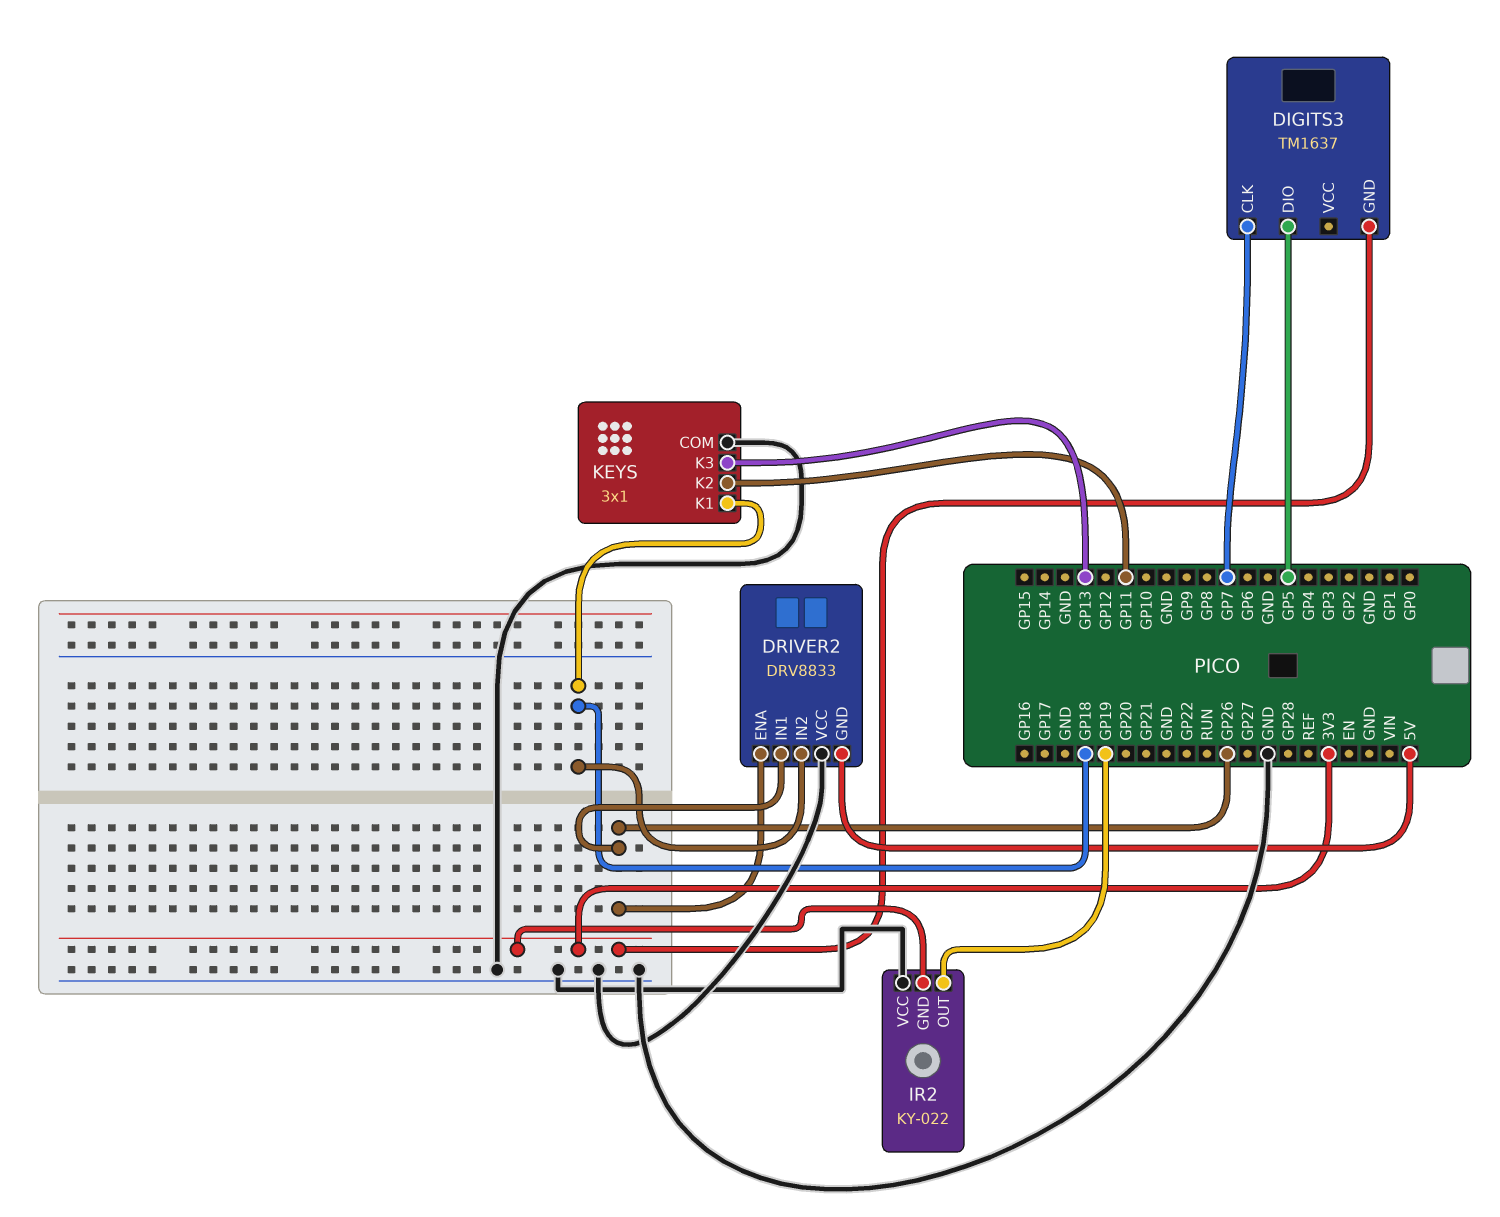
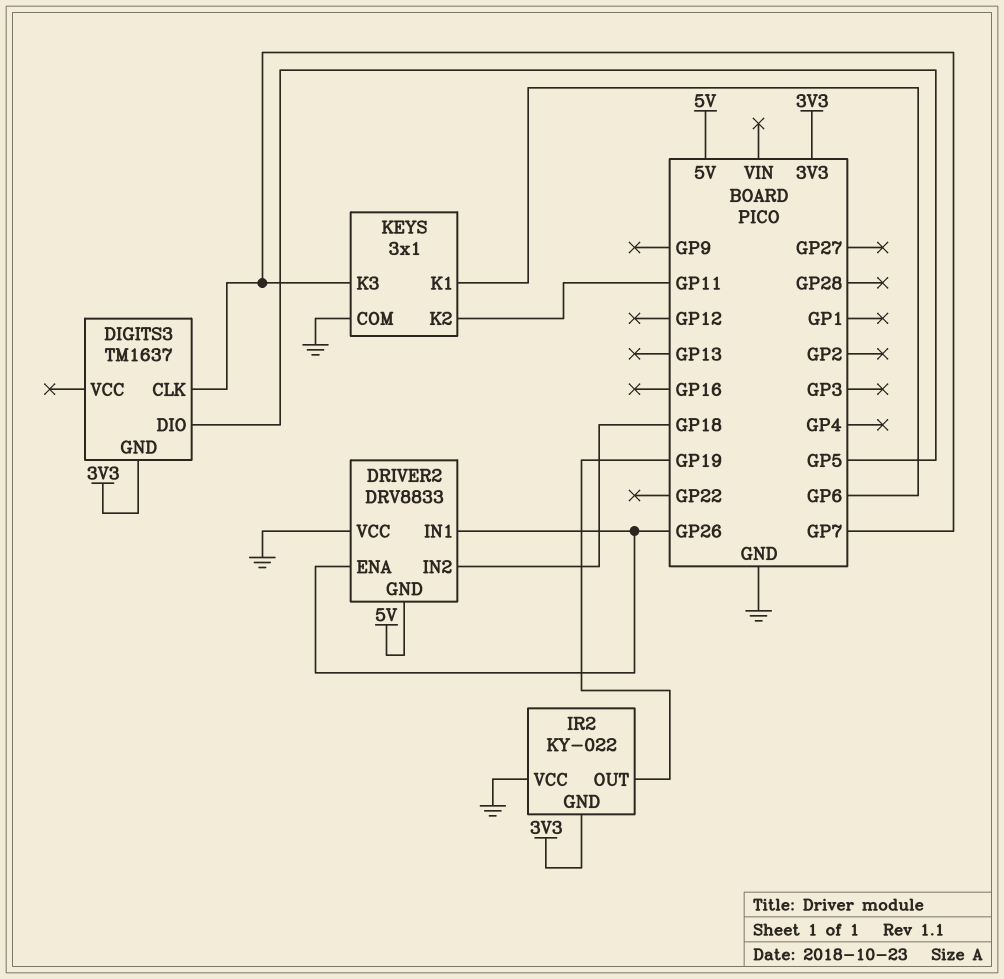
KEYS pin K1: GP18 -> GP6
KEYS pin K3: GP13 -> GP7

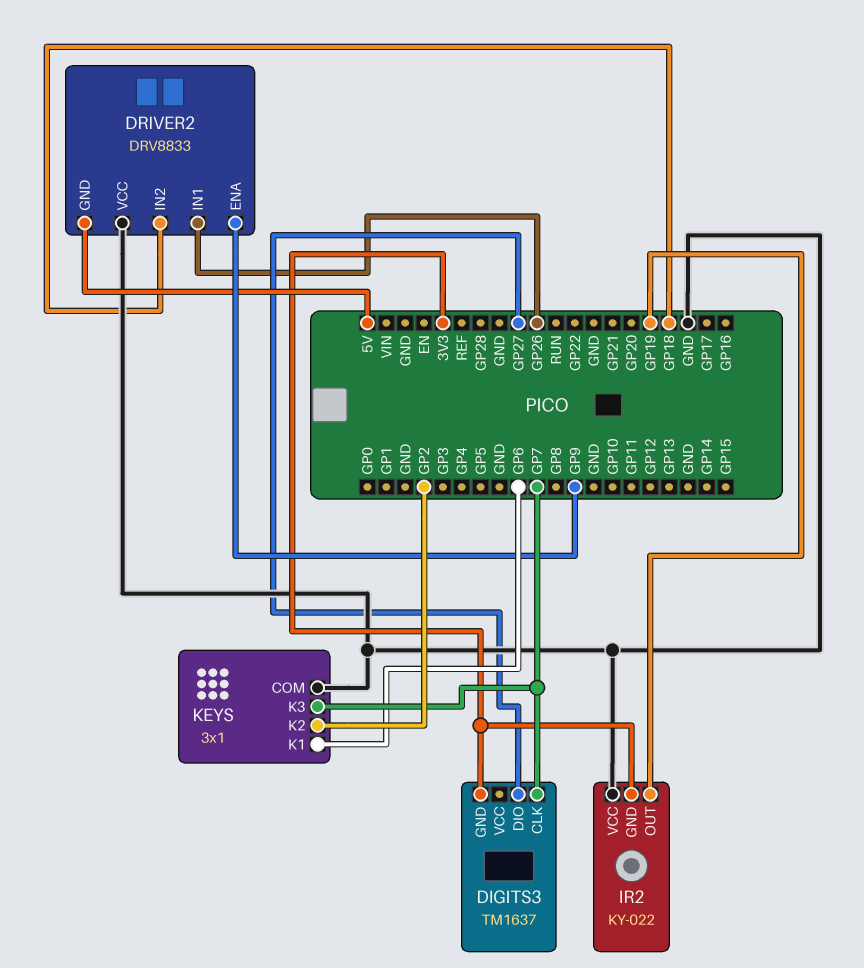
DIGITS3 pin DIO: GP5 -> GP27
DRIVER2 pin ENA: GP26 -> GP9
KEYS pin K2: GP11 -> GP2

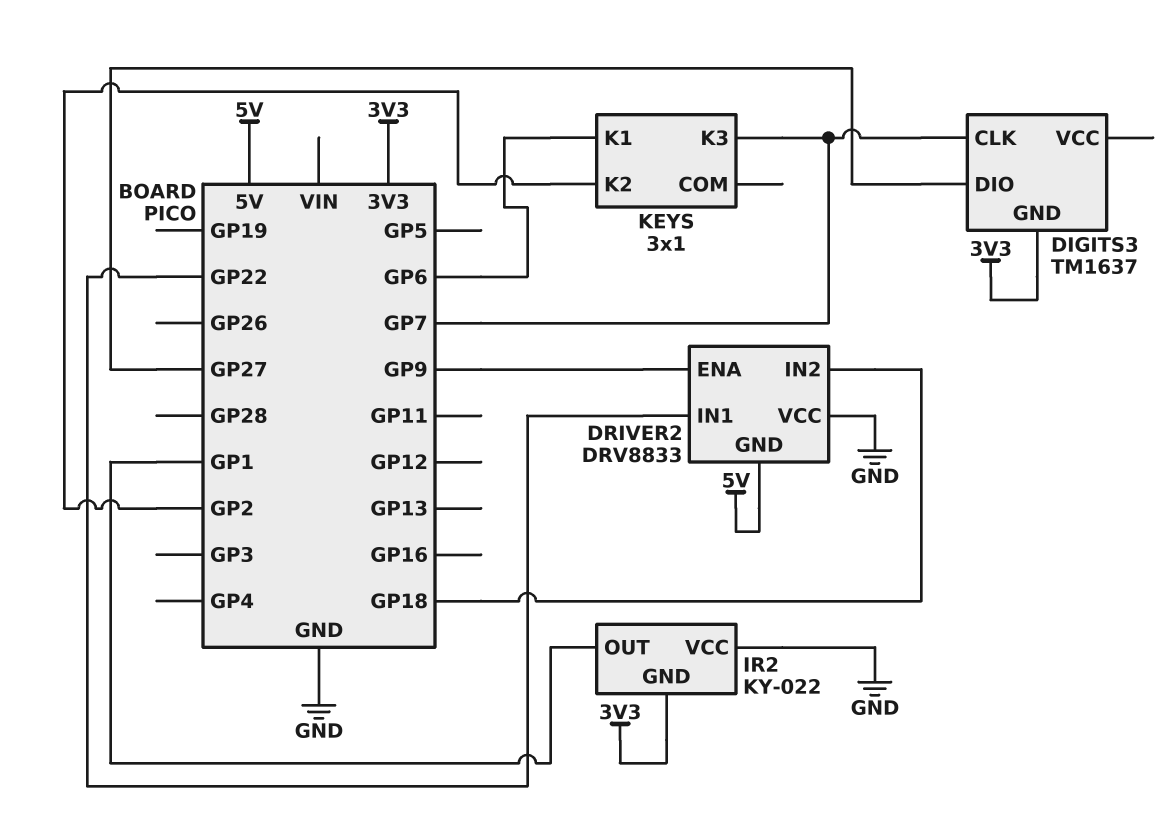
DRIVER2 pin IN1: GP26 -> GP22
IR2 pin OUT: GP19 -> GP1
KEYS pin COM: GND -> none

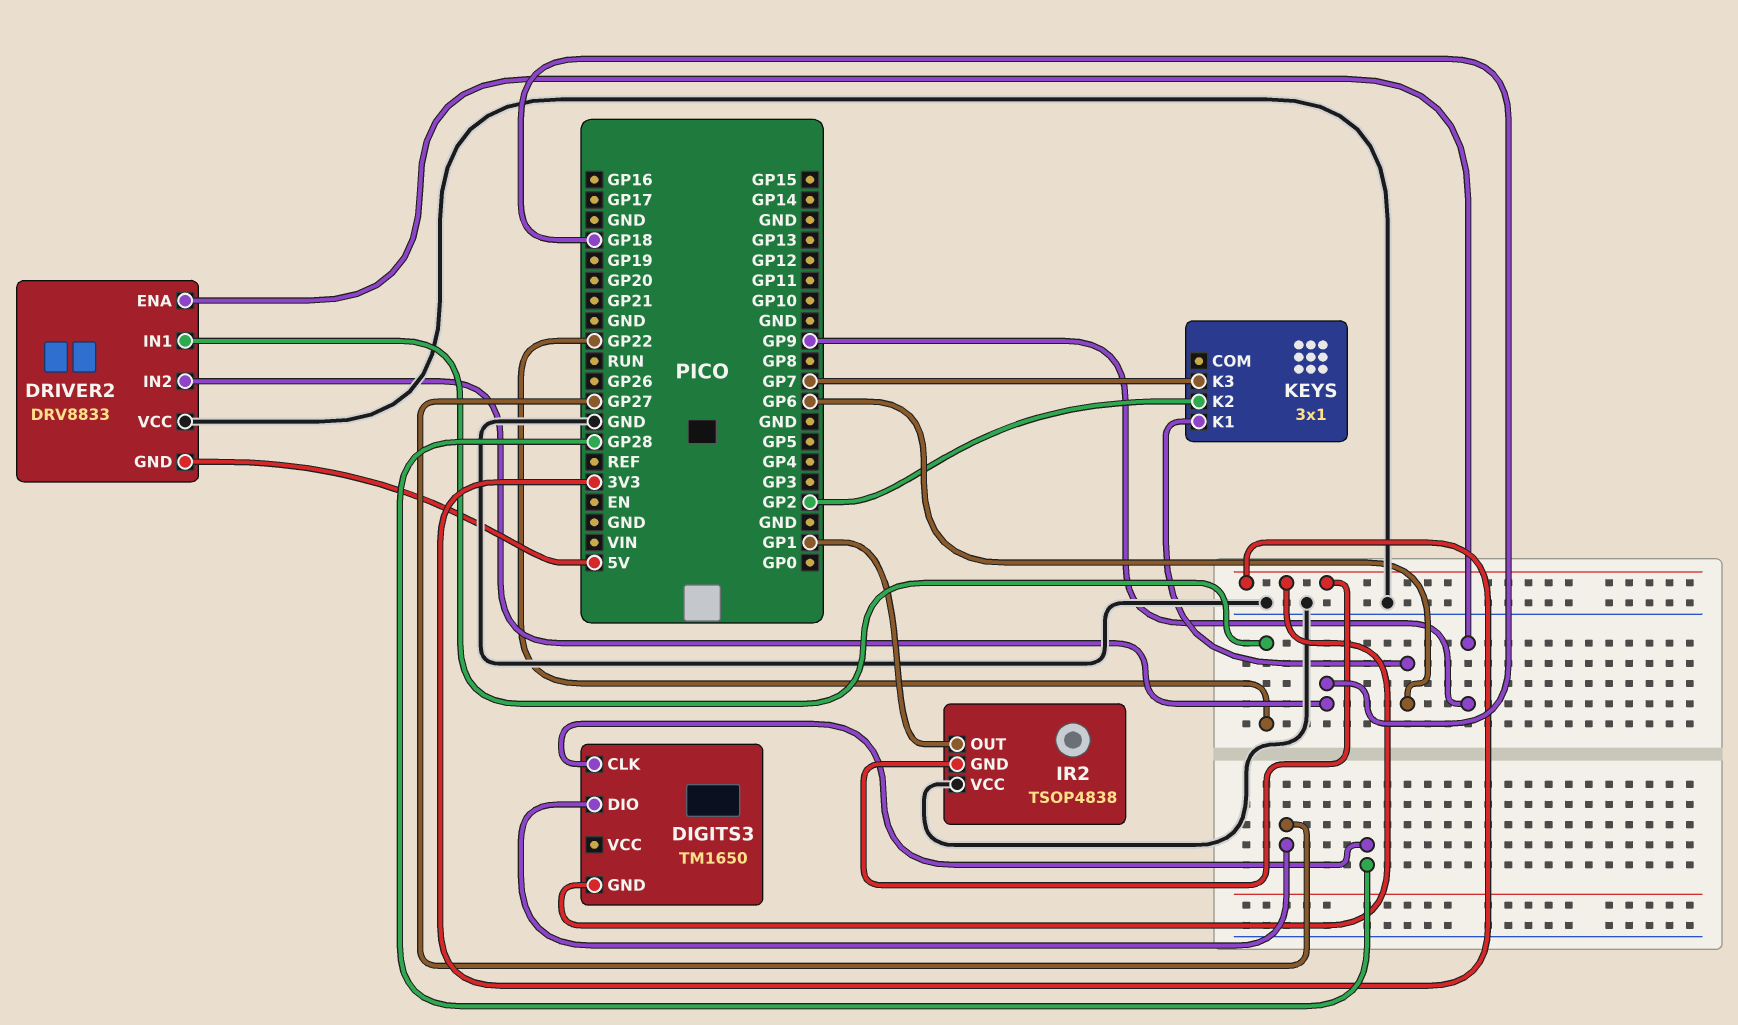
DIGITS3: TM1637 -> TM1650
DIGITS3 pin CLK: GP7 -> GP28
IR2: KY-022 -> TSOP4838

